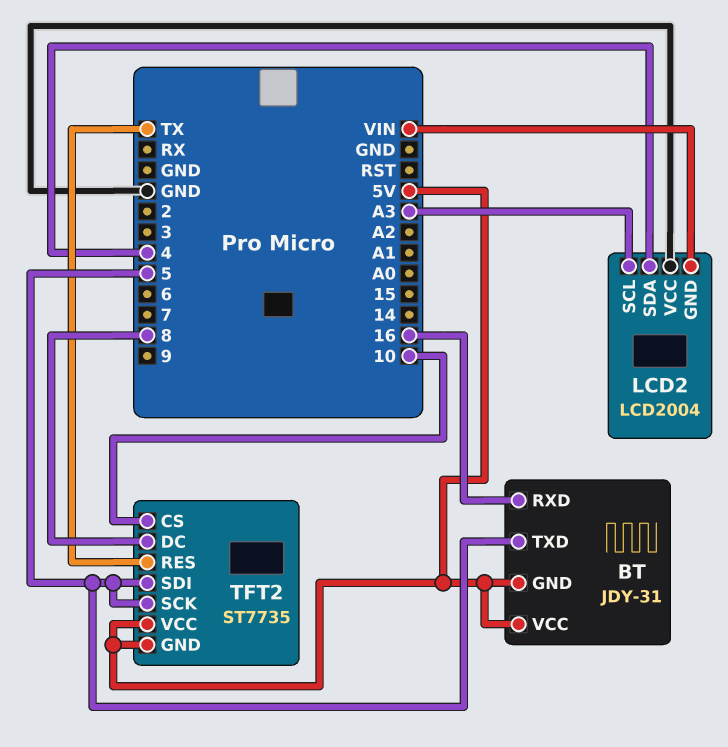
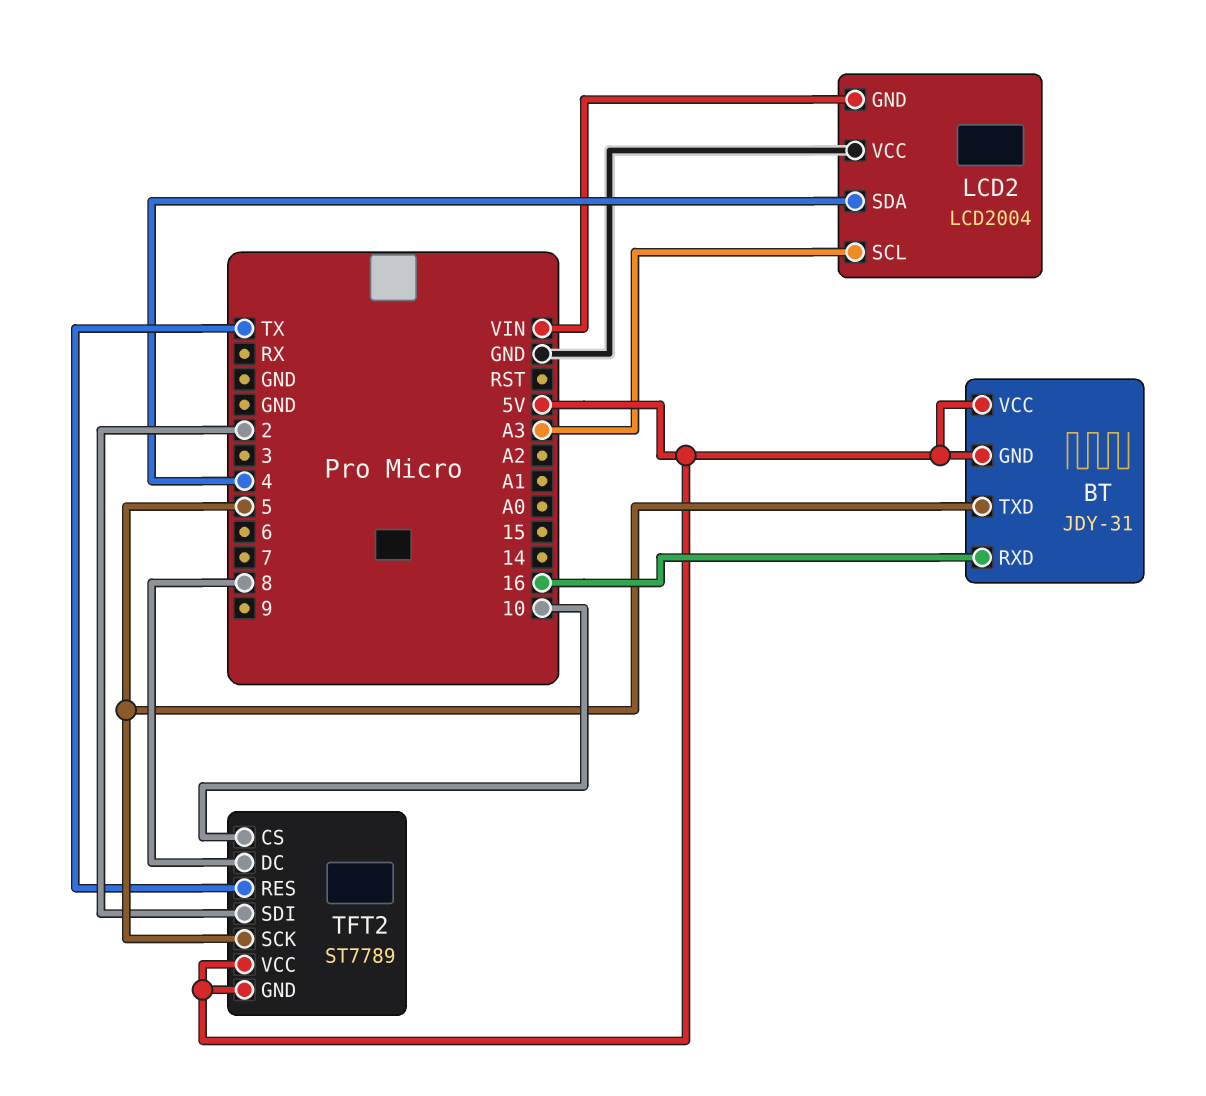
TFT2: ST7735 -> ST7789
TFT2 pin SDI: 5 -> 2

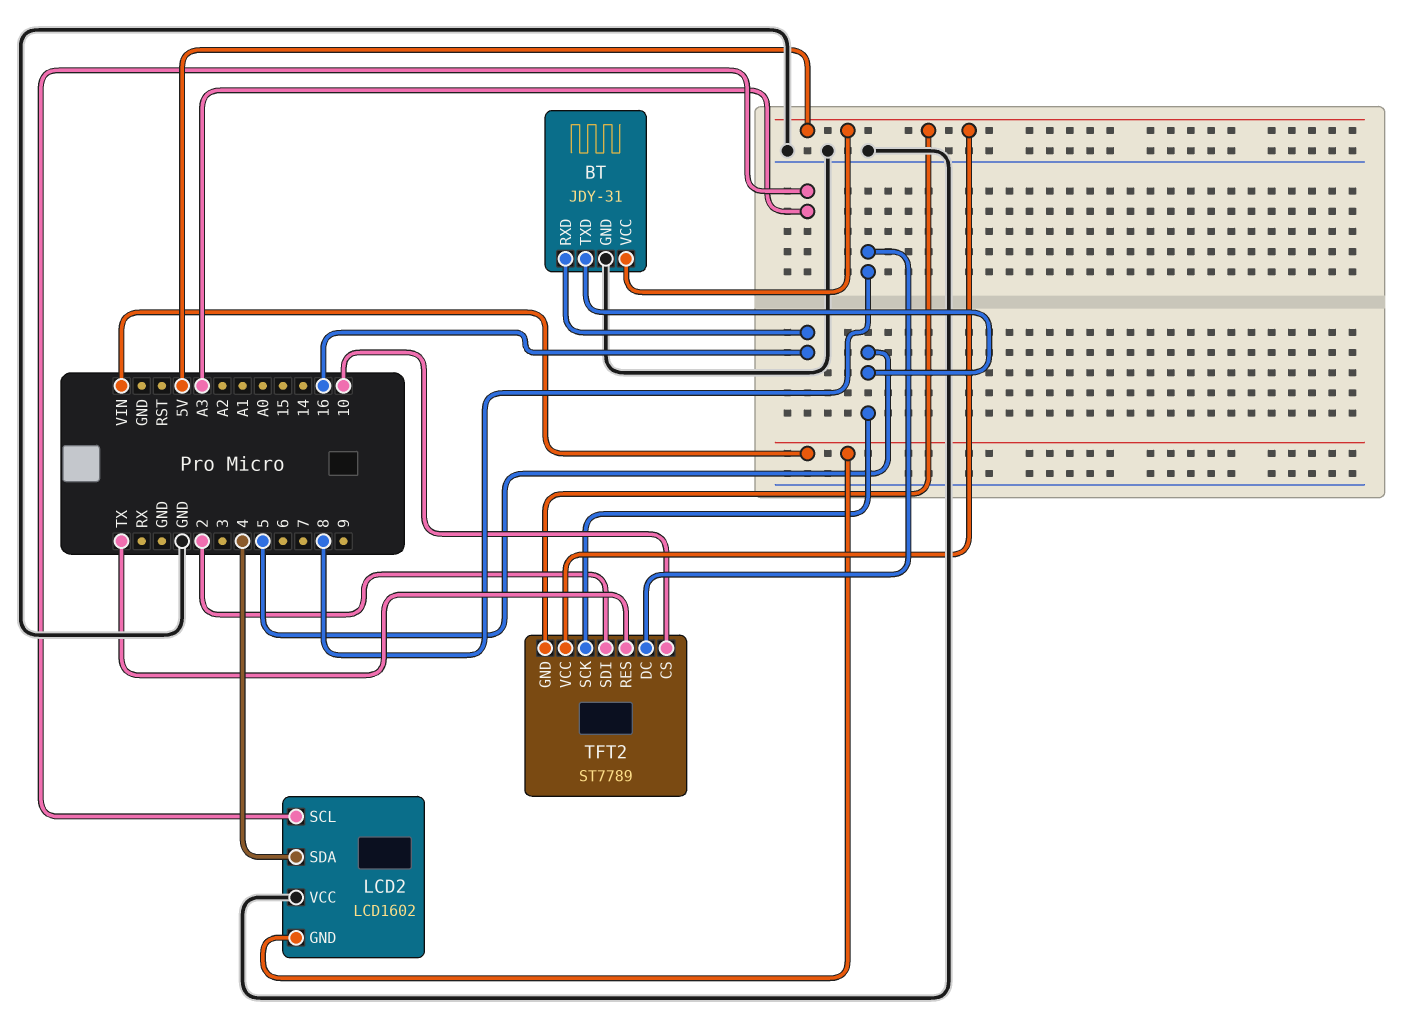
BT pin GND: 5V -> GND
LCD2: LCD2004 -> LCD1602

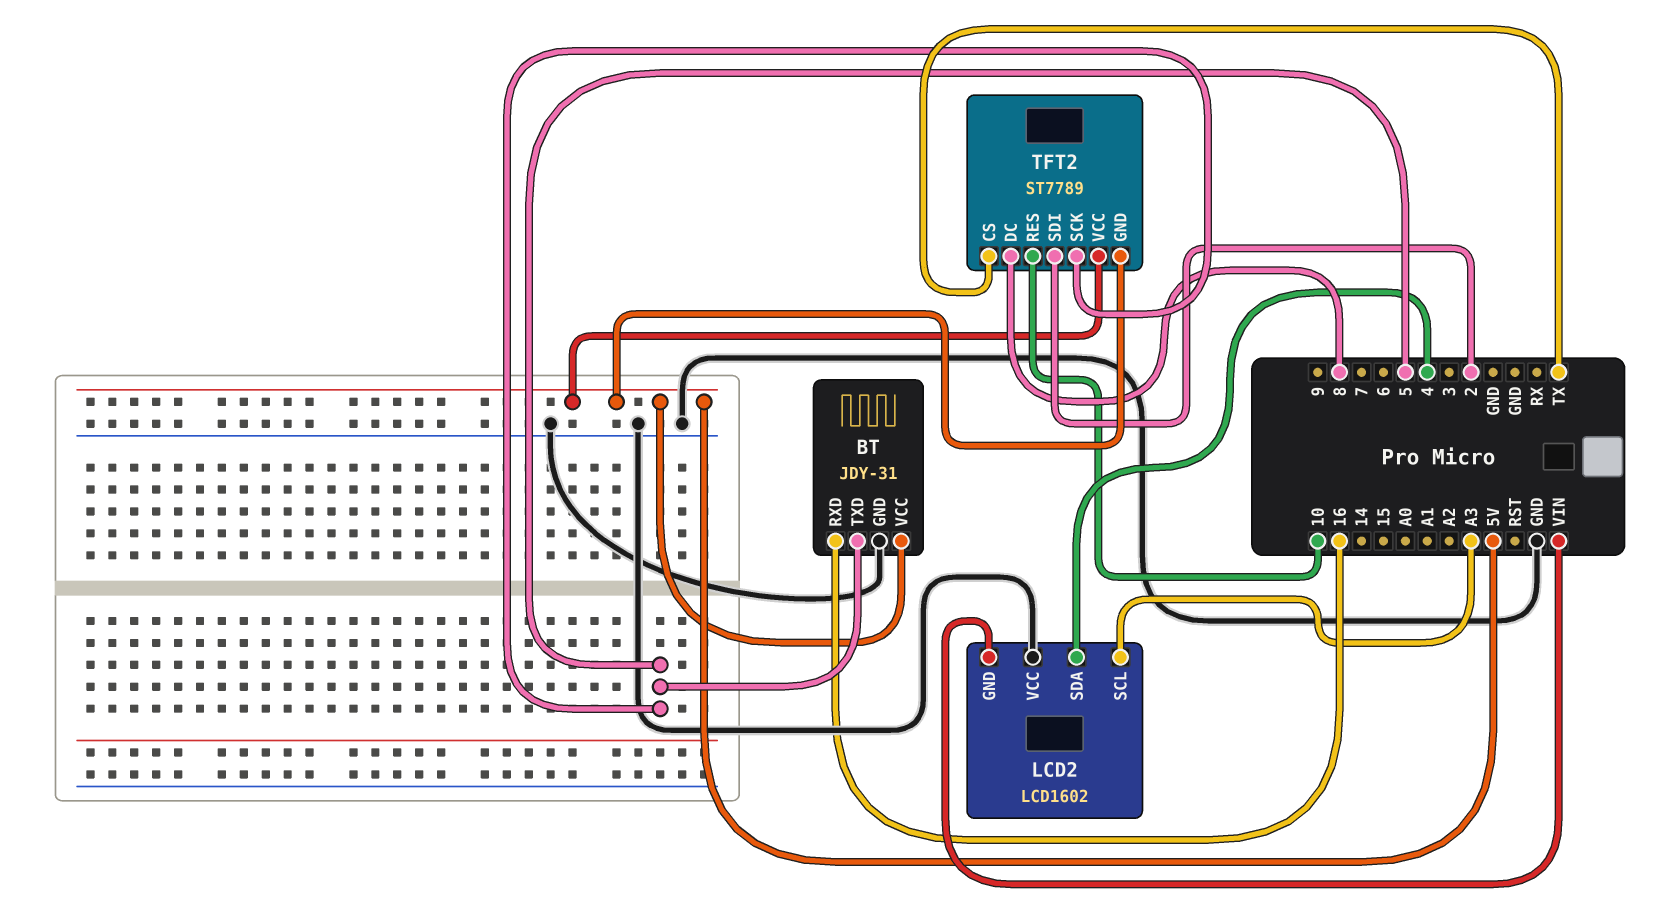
TFT2 pin CS: 10 -> TX
TFT2 pin RES: TX -> 10

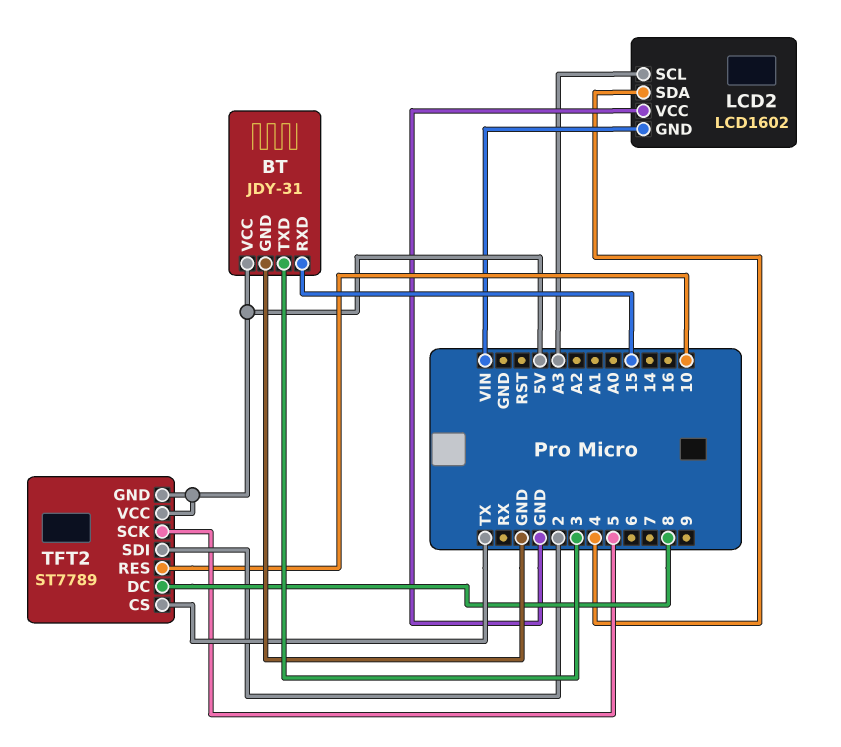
BT pin RXD: 16 -> 15
BT pin TXD: 5 -> 3

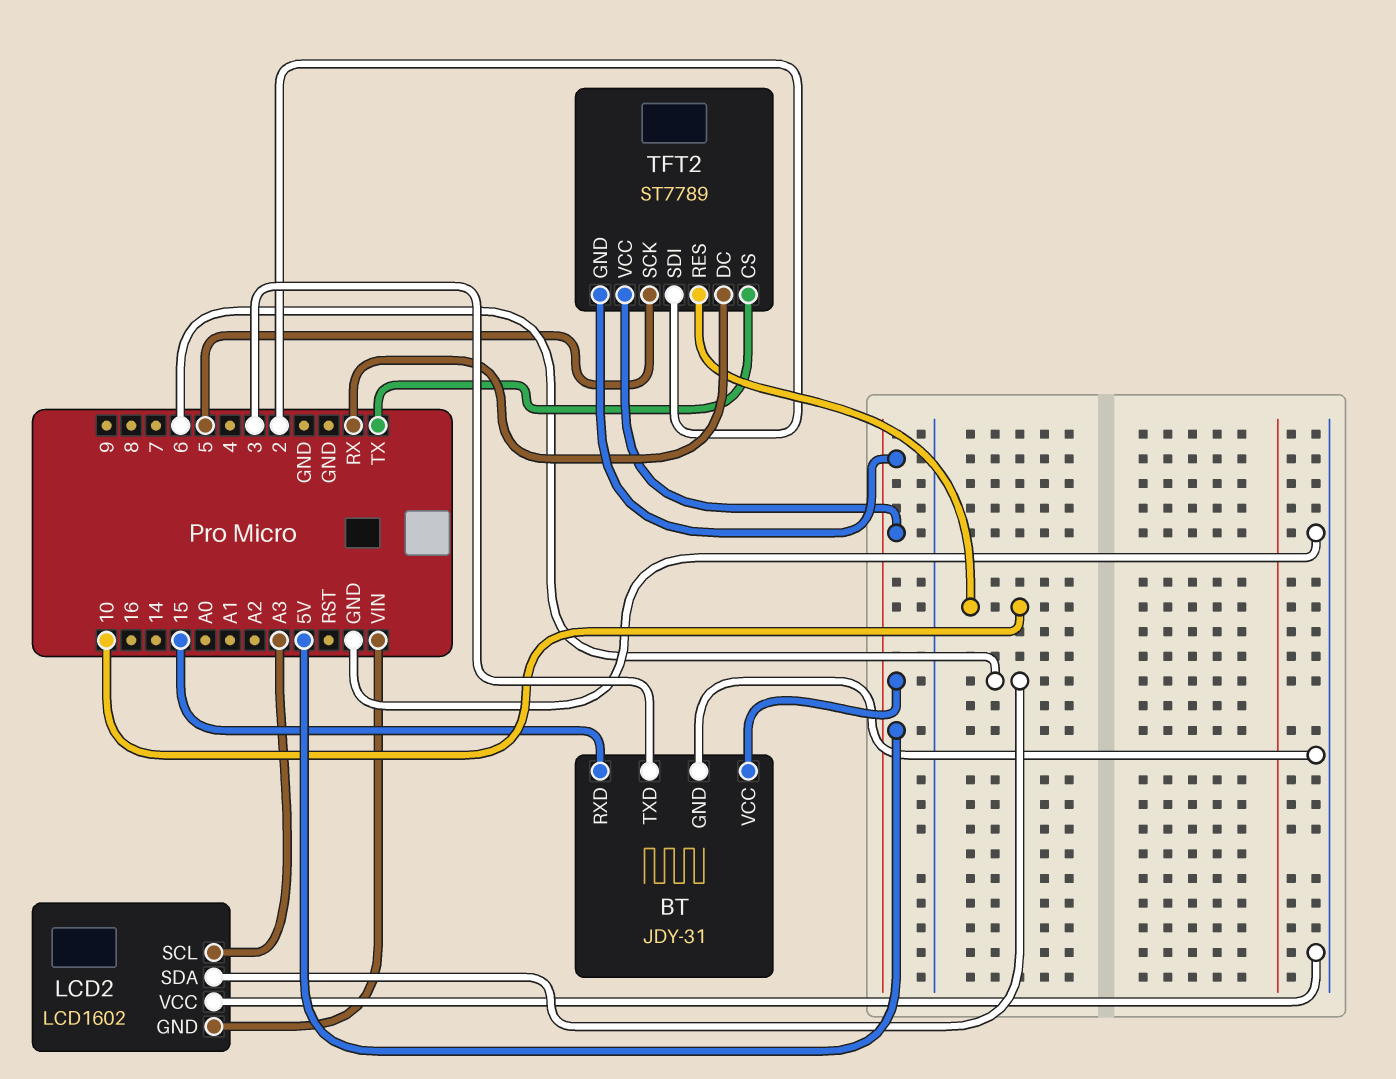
LCD2 pin SDA: 4 -> 6
TFT2 pin DC: 8 -> RX

